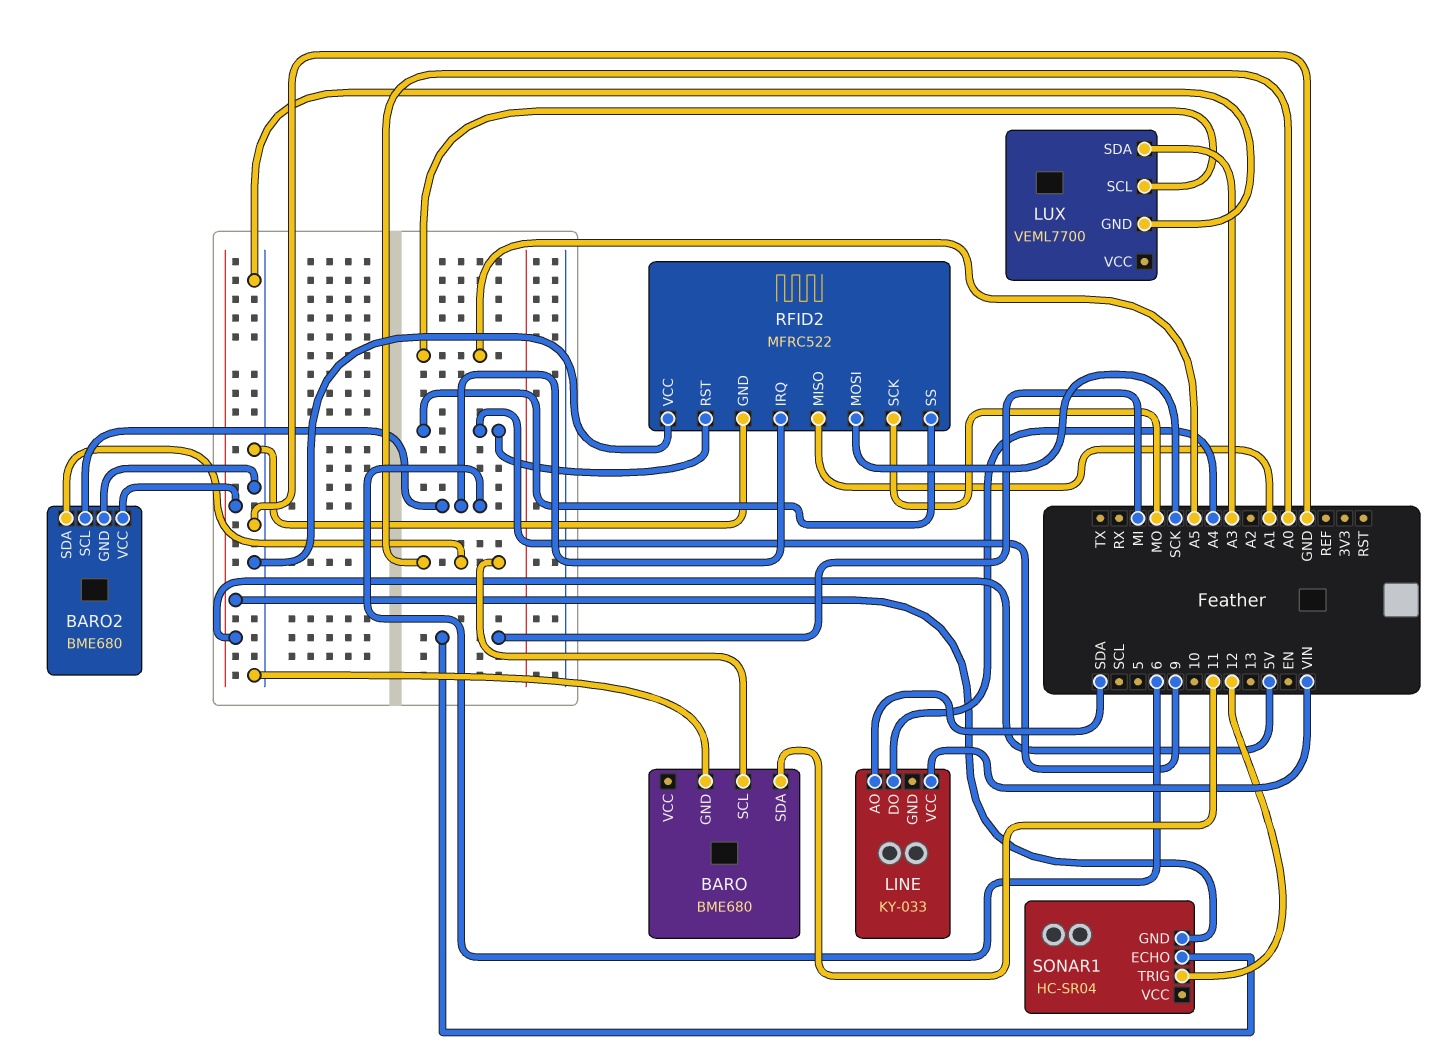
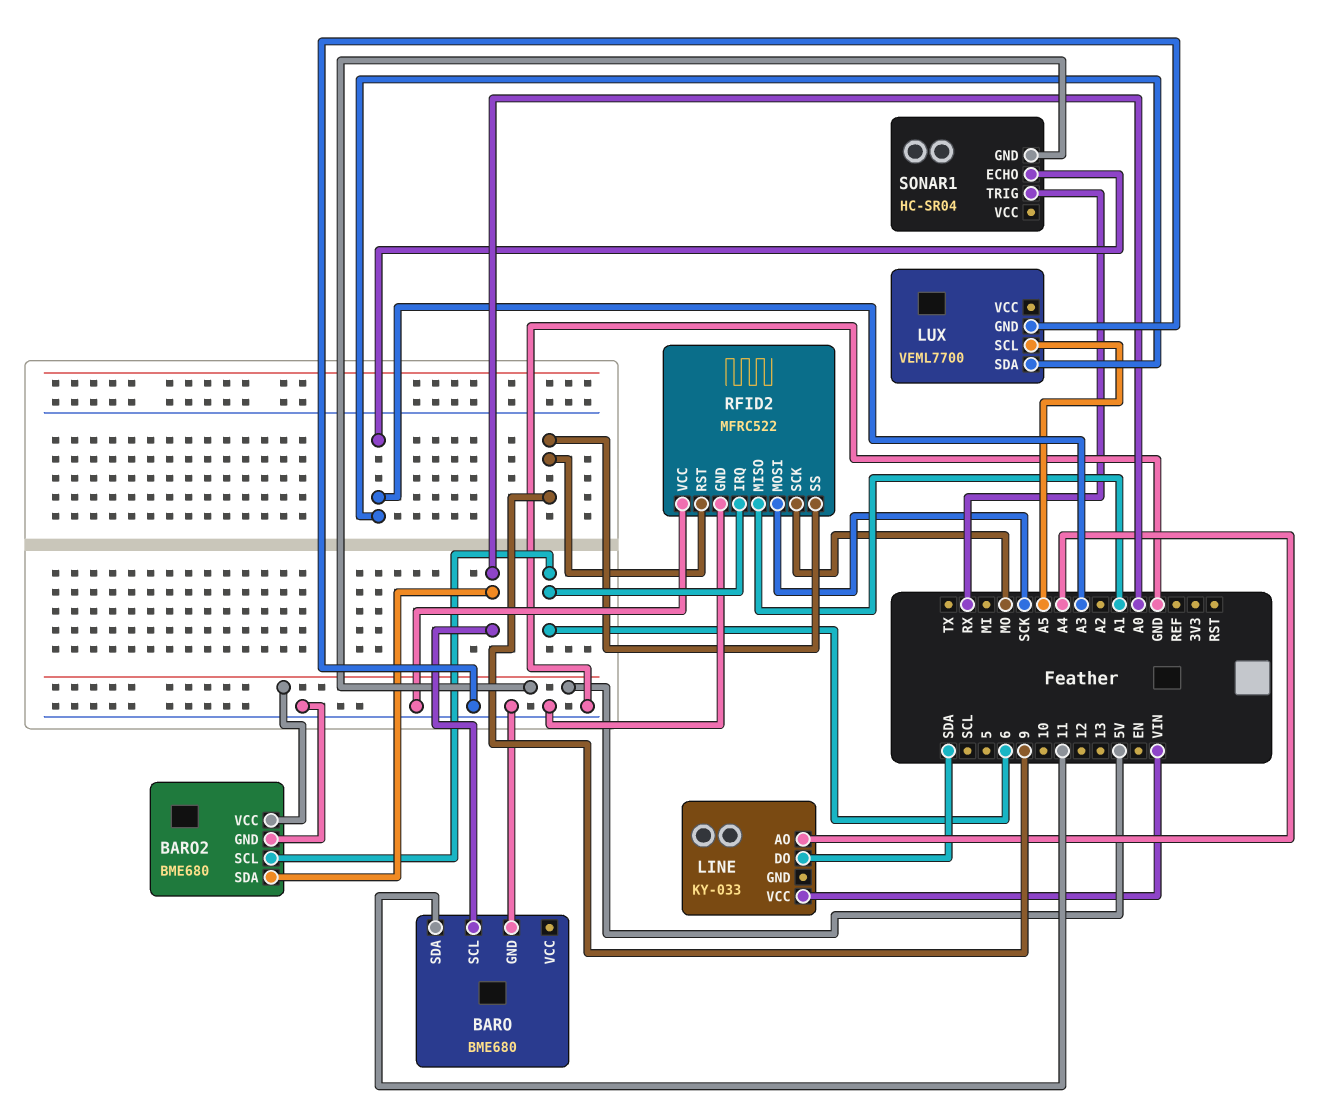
LINE pin AO: SDA -> A4
LINE pin DO: A4 -> SDA
SONAR1 pin ECHO: MI -> A3
SONAR1 pin TRIG: 12 -> RX

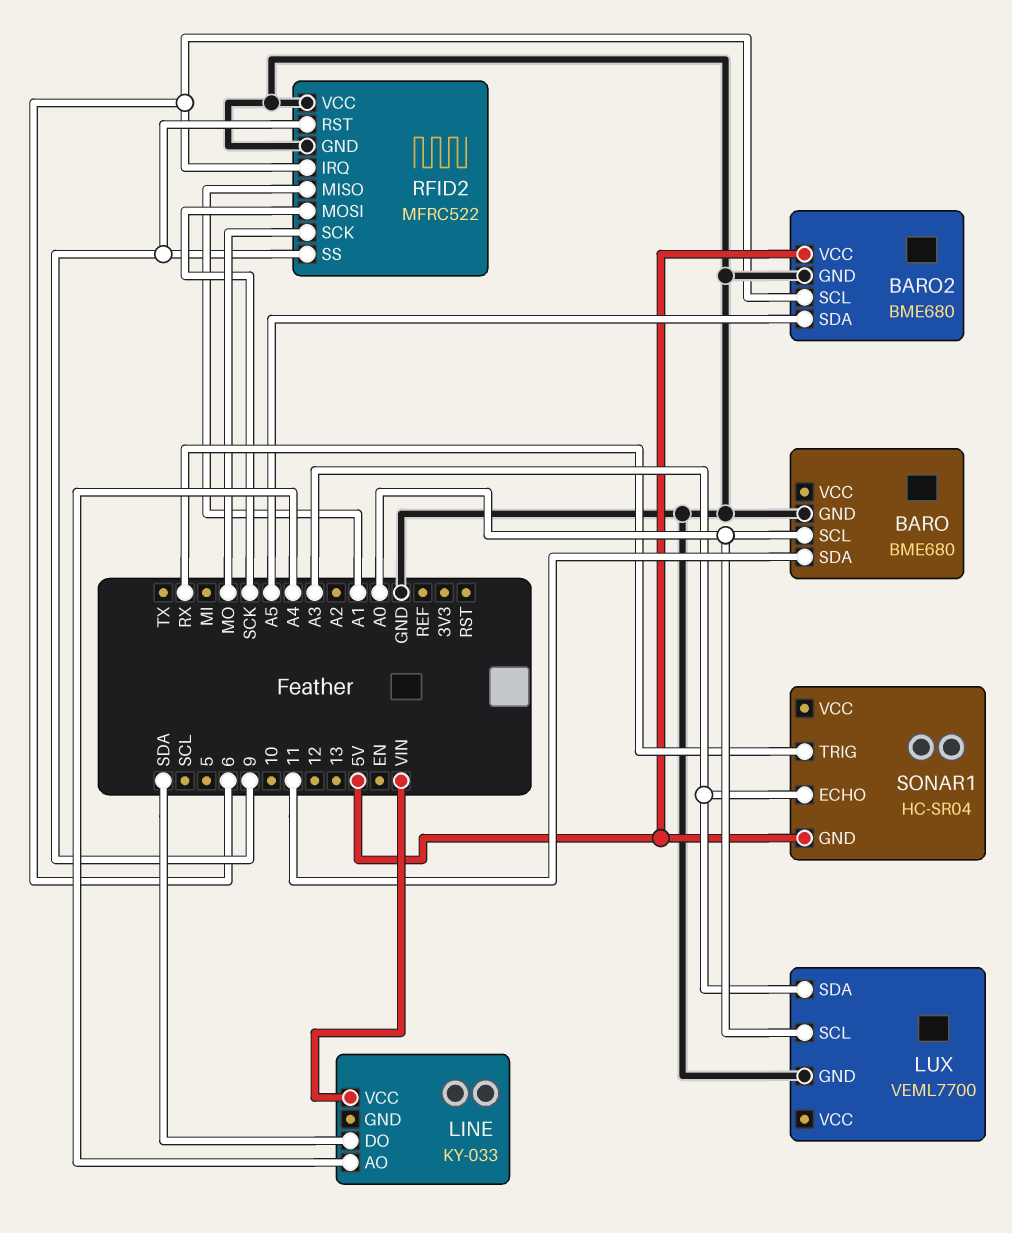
BARO2 pin SDA: A0 -> A5
LUX pin SCL: A5 -> A0

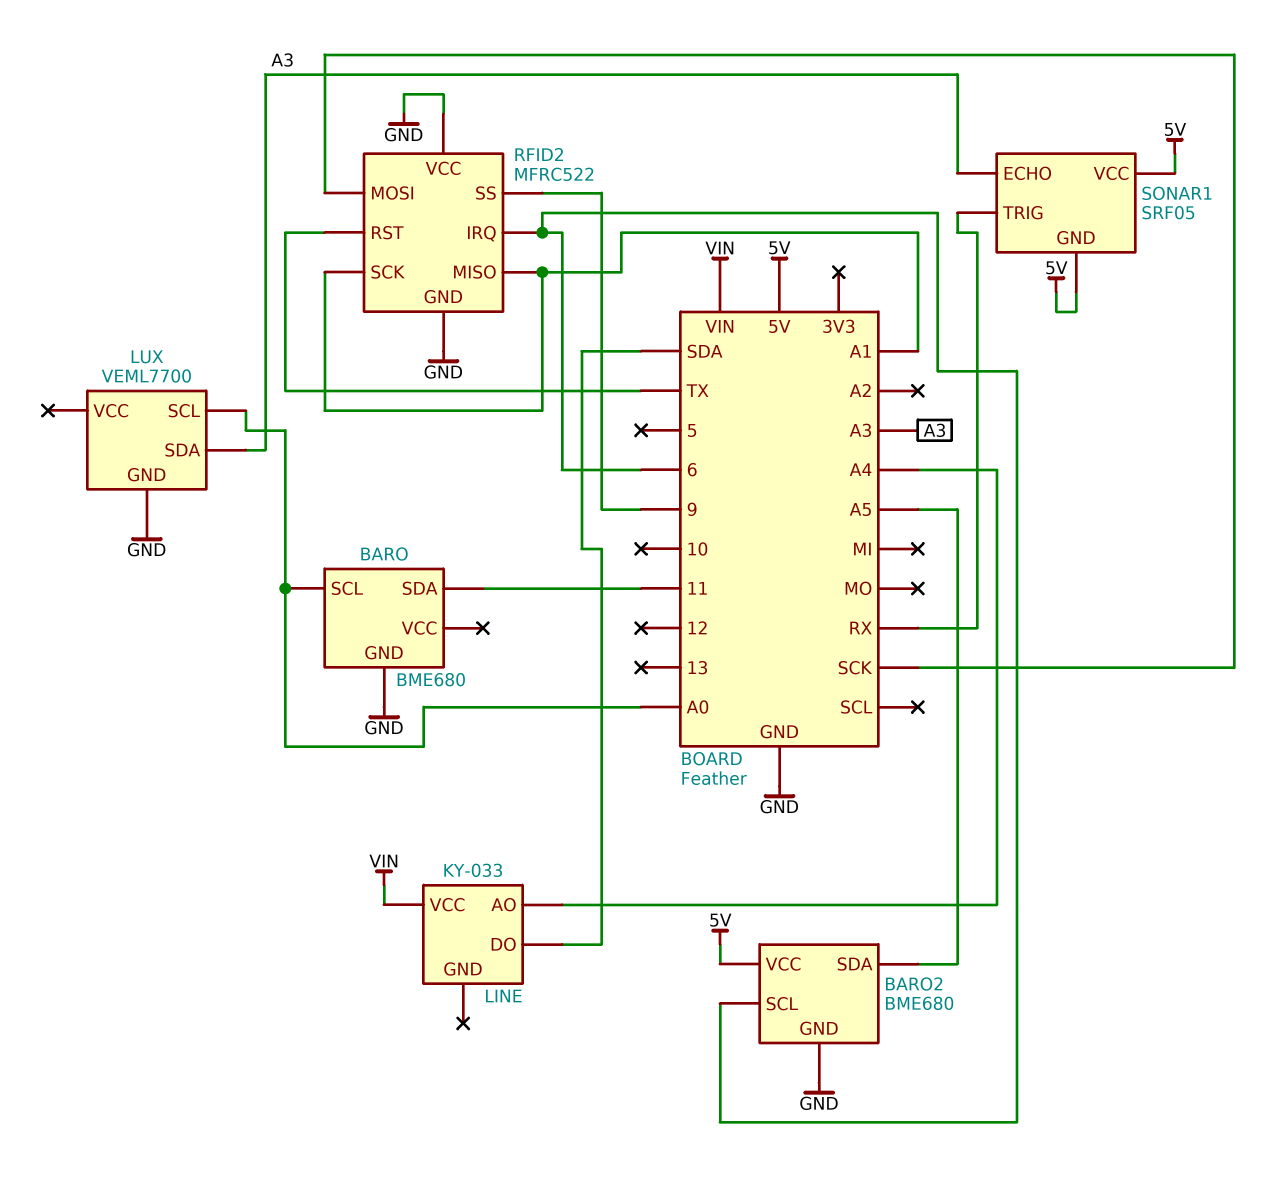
RFID2 pin RST: 9 -> TX
RFID2 pin SCK: MO -> A1
SONAR1: HC-SR04 -> SRF05
SONAR1 pin VCC: none -> 5V

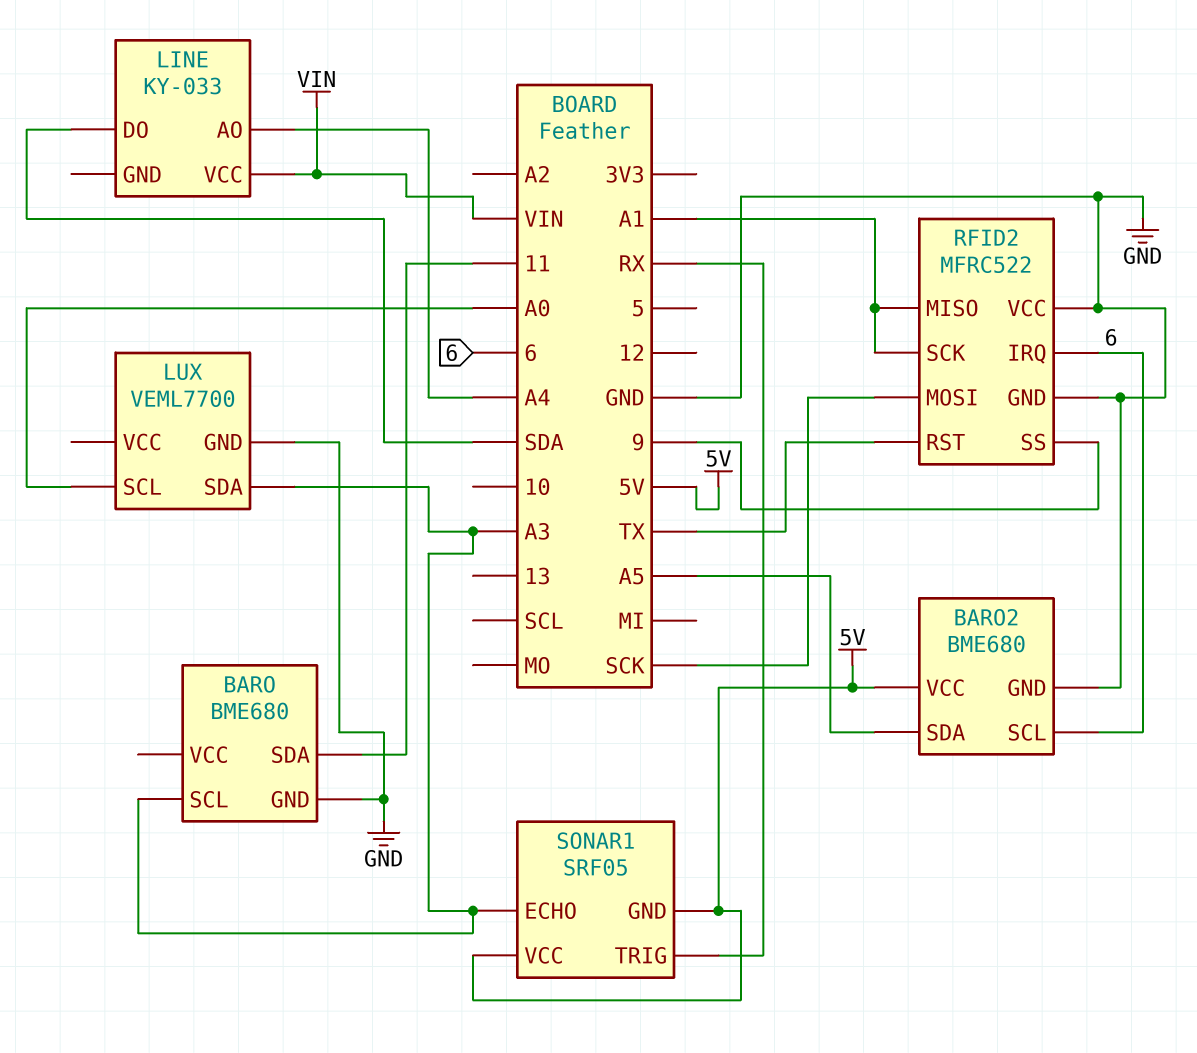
BARO pin SCL: A0 -> A3

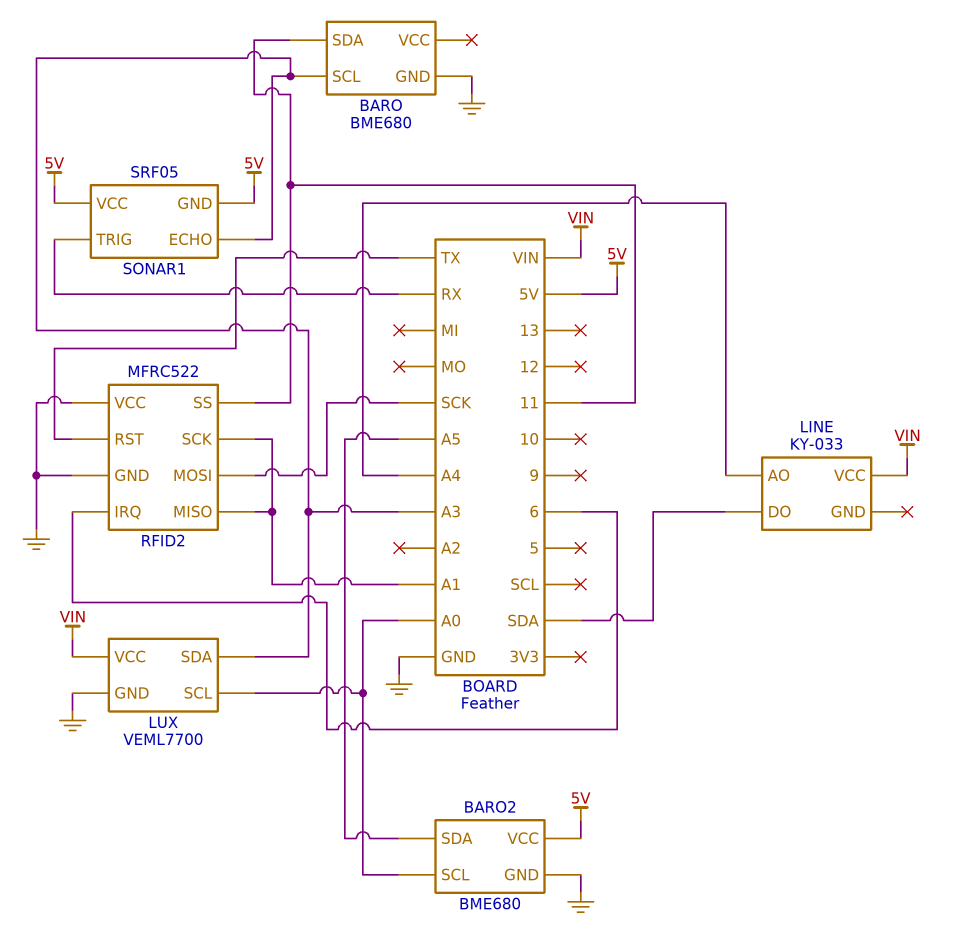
BARO2 pin SCL: 6 -> A0
LUX pin VCC: none -> VIN
RFID2 pin SS: 9 -> 11

